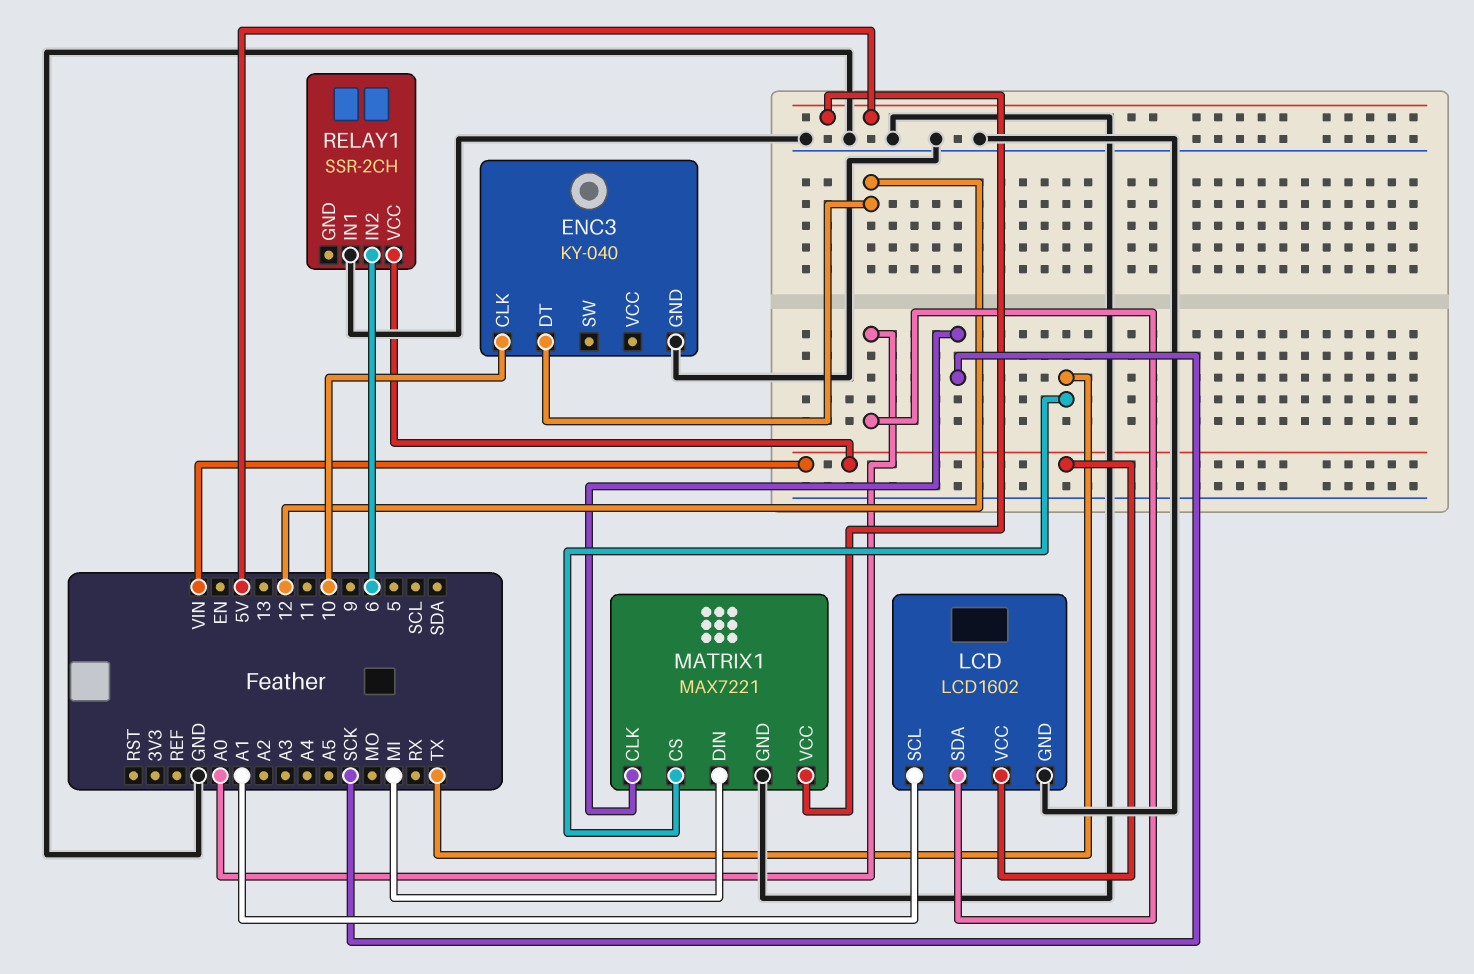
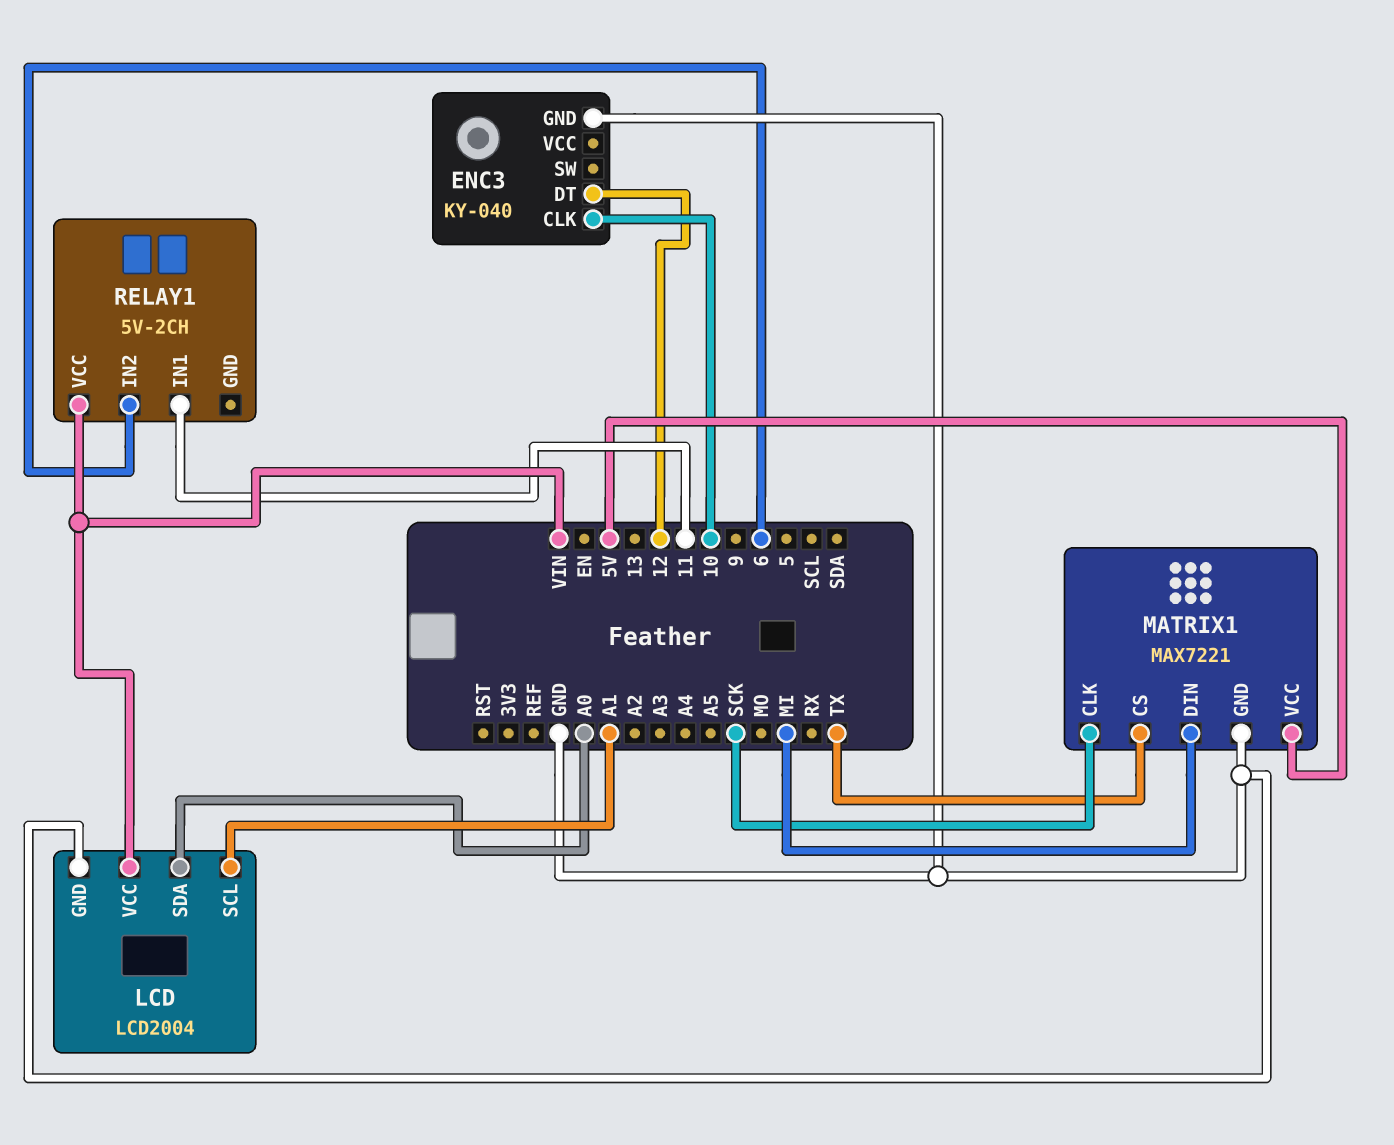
LCD: LCD1602 -> LCD2004
RELAY1: SSR-2CH -> 5V-2CH
RELAY1 pin IN1: GND -> 11

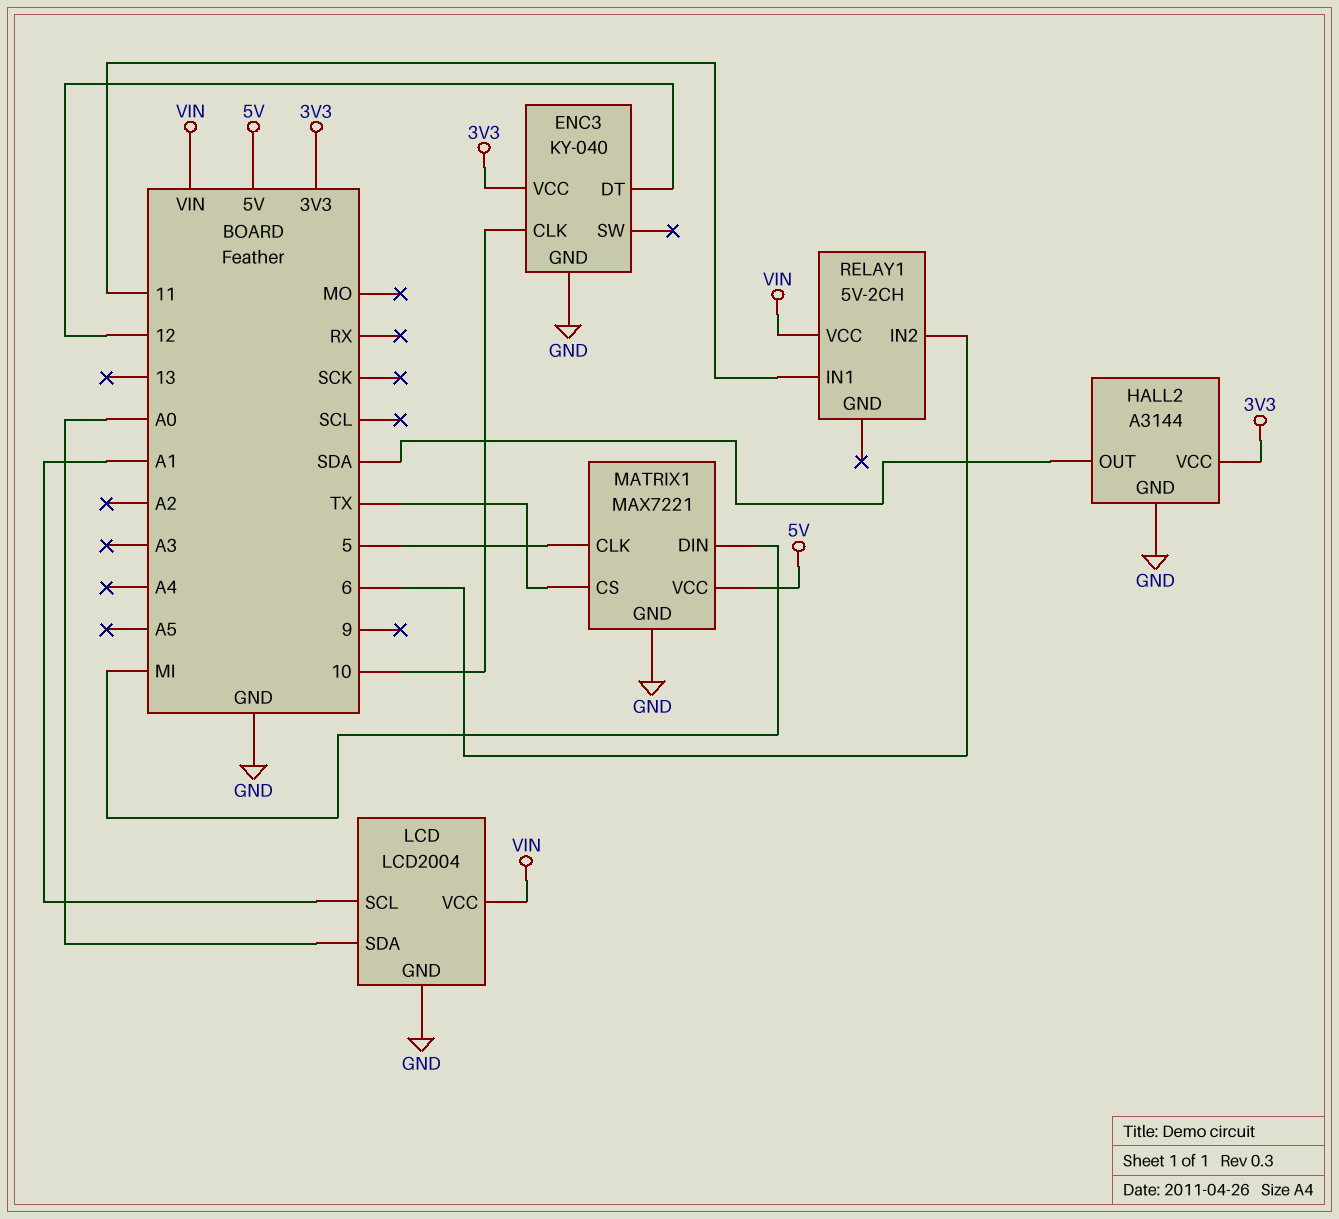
ENC3 pin VCC: none -> 3V3
HALL2: none -> A3144
HALL2 pin GND: none -> GND
HALL2 pin OUT: none -> SDA
HALL2 pin VCC: none -> 3V3
MATRIX1 pin CLK: SCK -> 5

